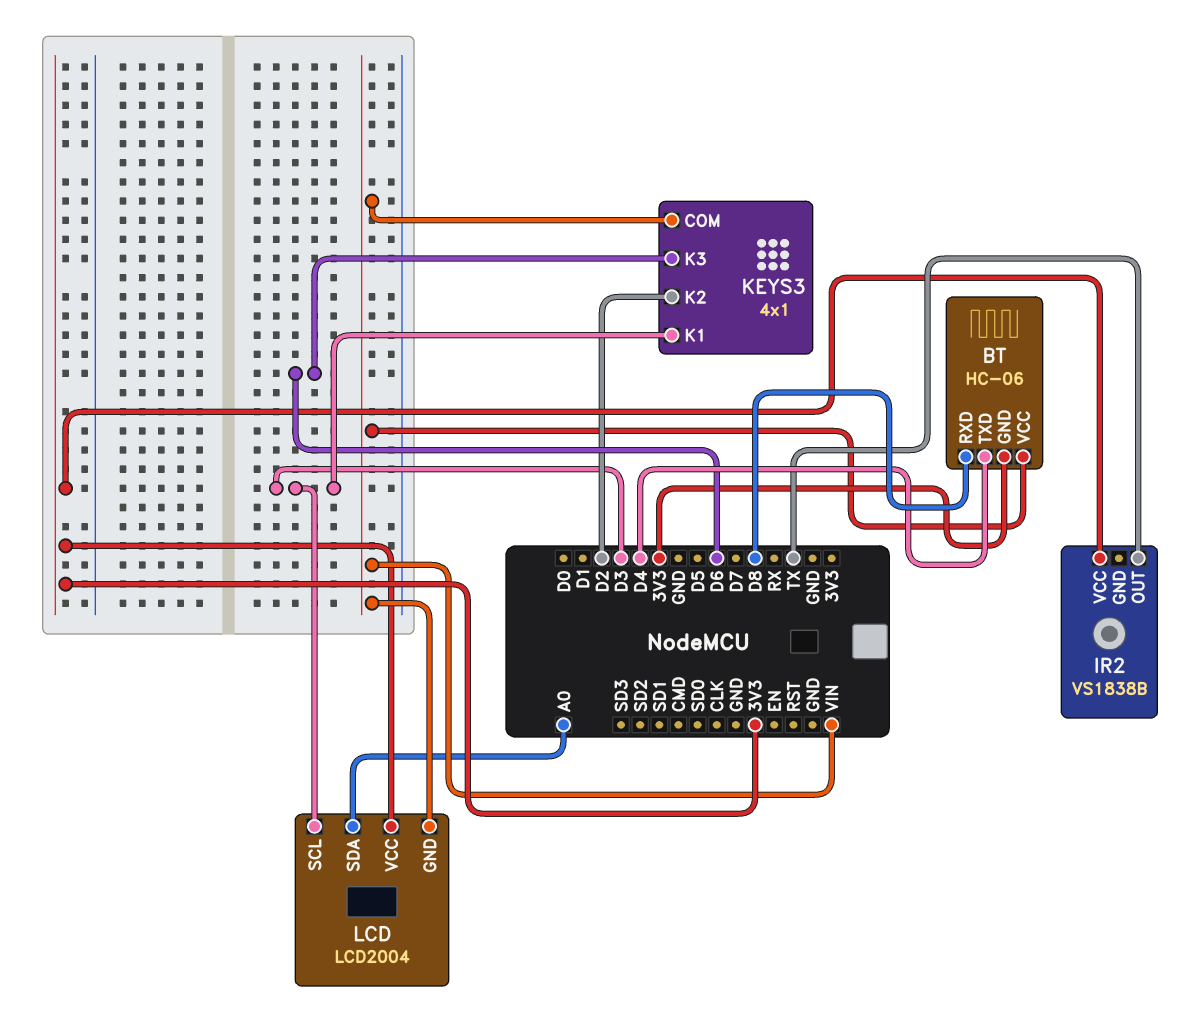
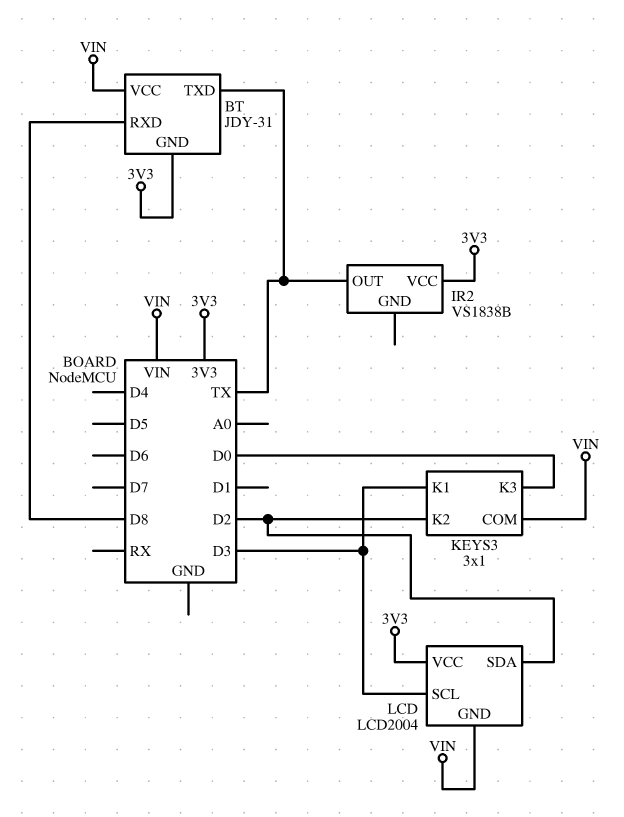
BT: HC-06 -> JDY-31
BT pin TXD: D4 -> TX
KEYS3: 4x1 -> 3x1
KEYS3 pin K3: D6 -> D0
LCD pin SDA: A0 -> D2

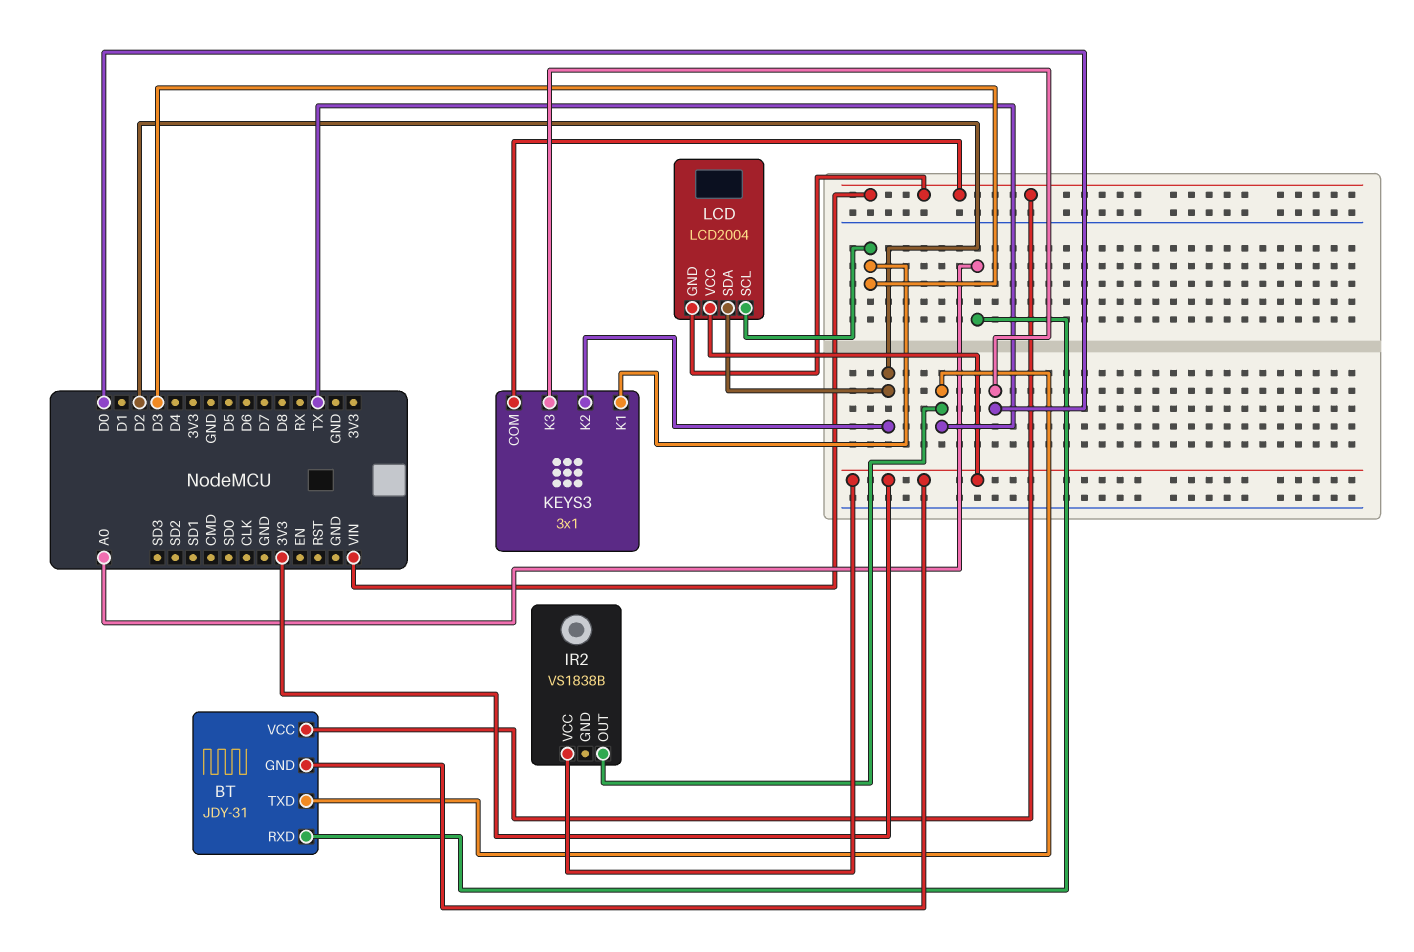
BT pin RXD: D8 -> A0

